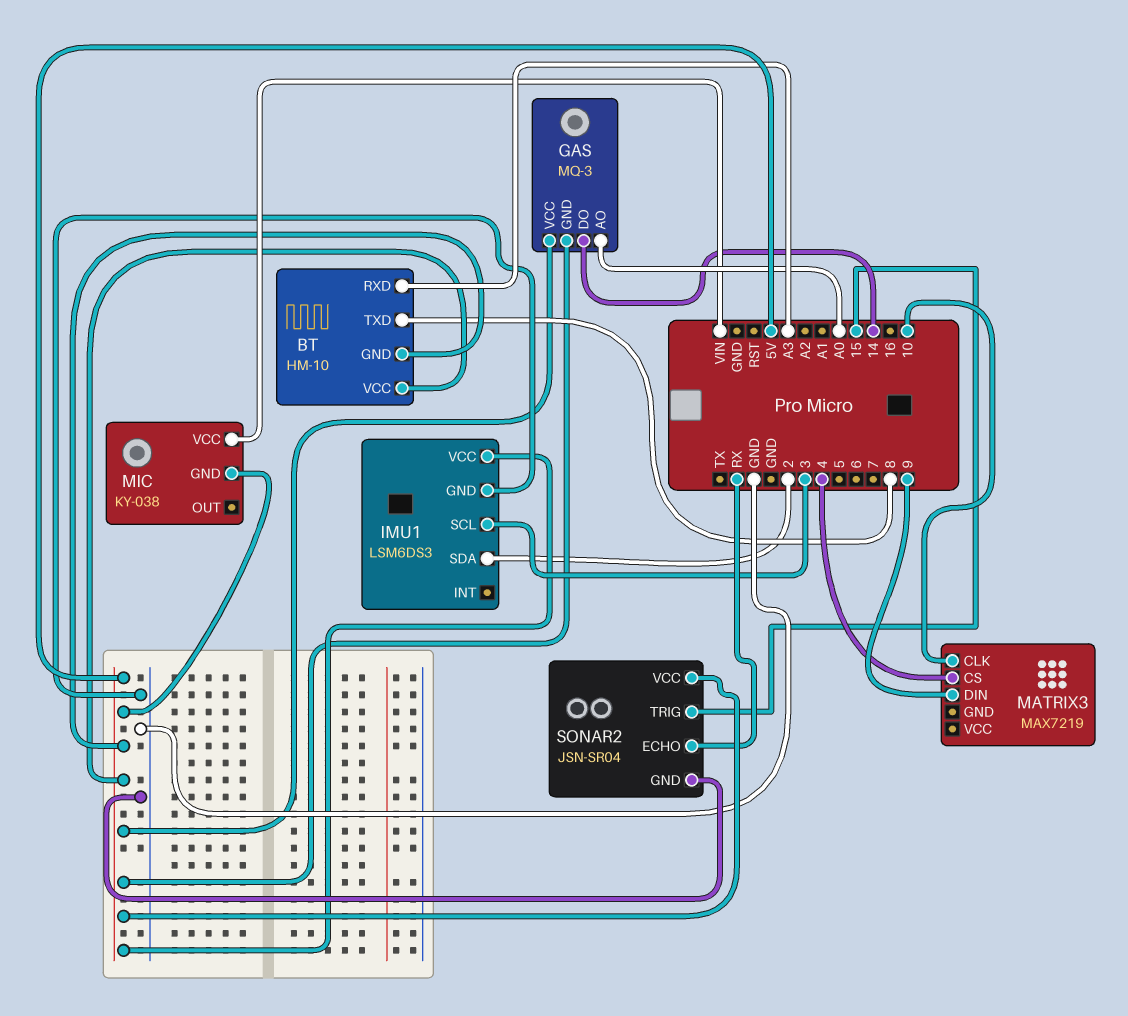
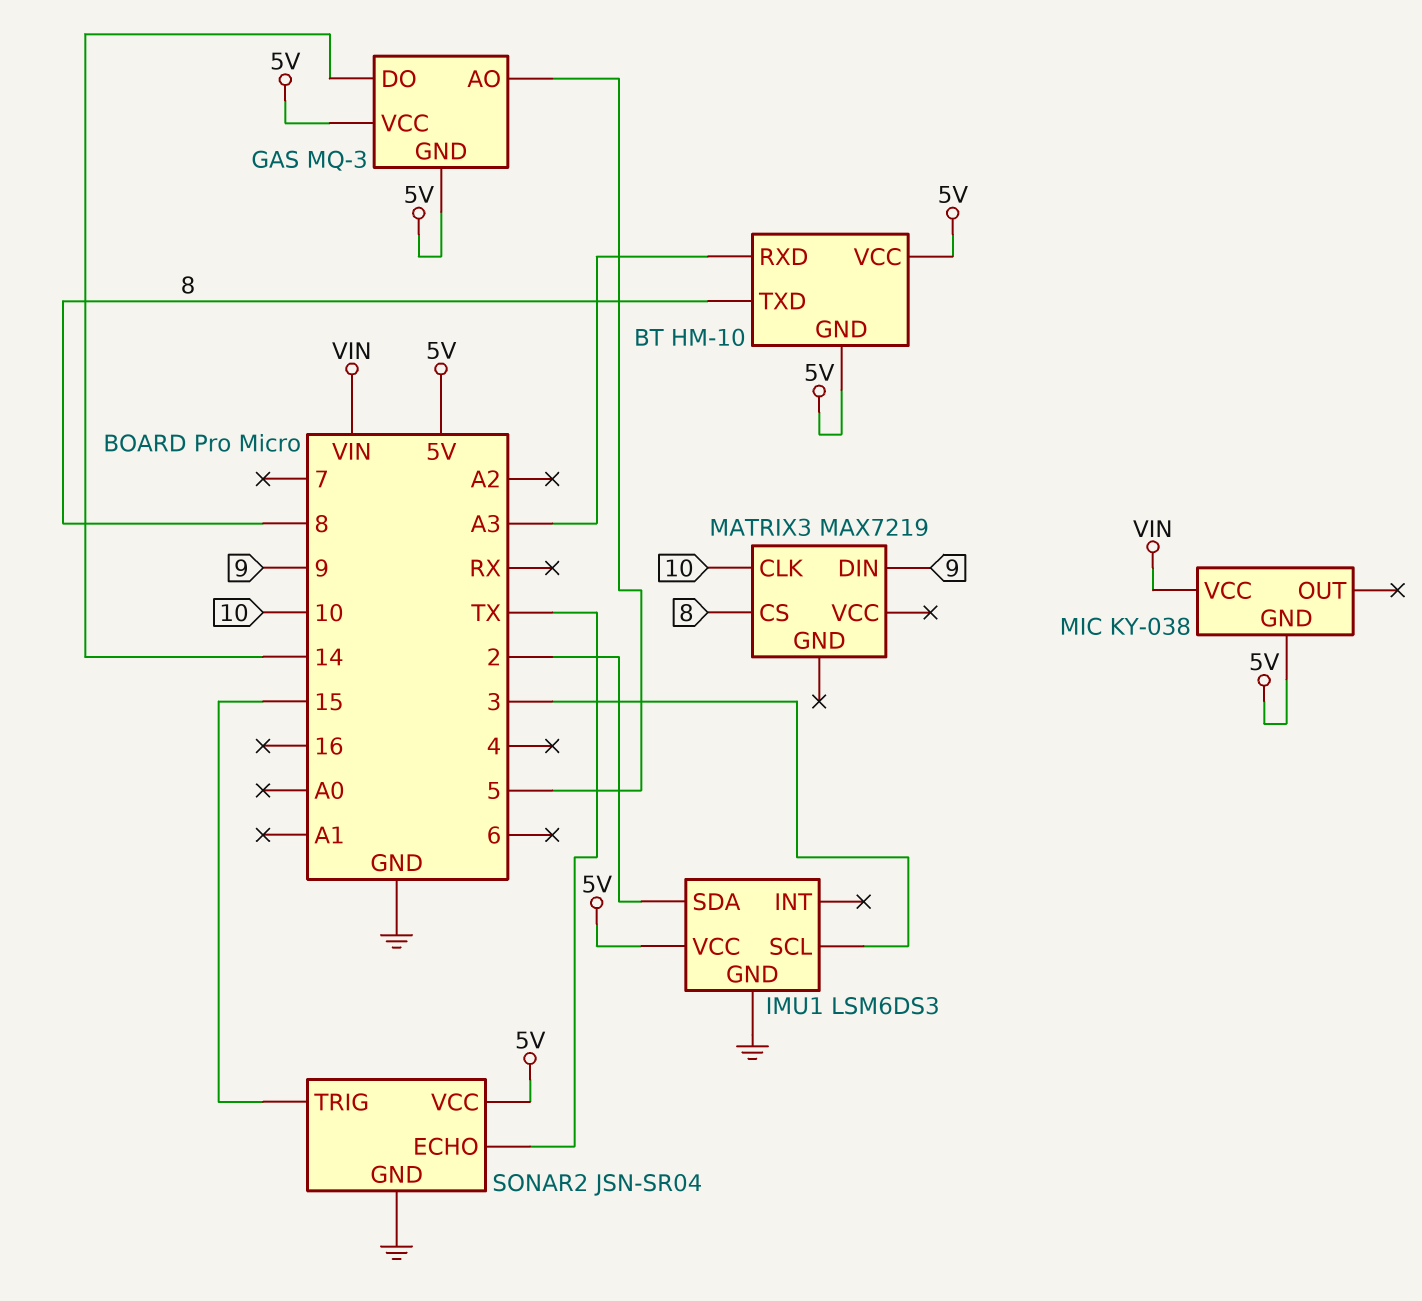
GAS pin AO: A0 -> 5
MATRIX3 pin CS: 4 -> 8
SONAR2 pin ECHO: RX -> TX

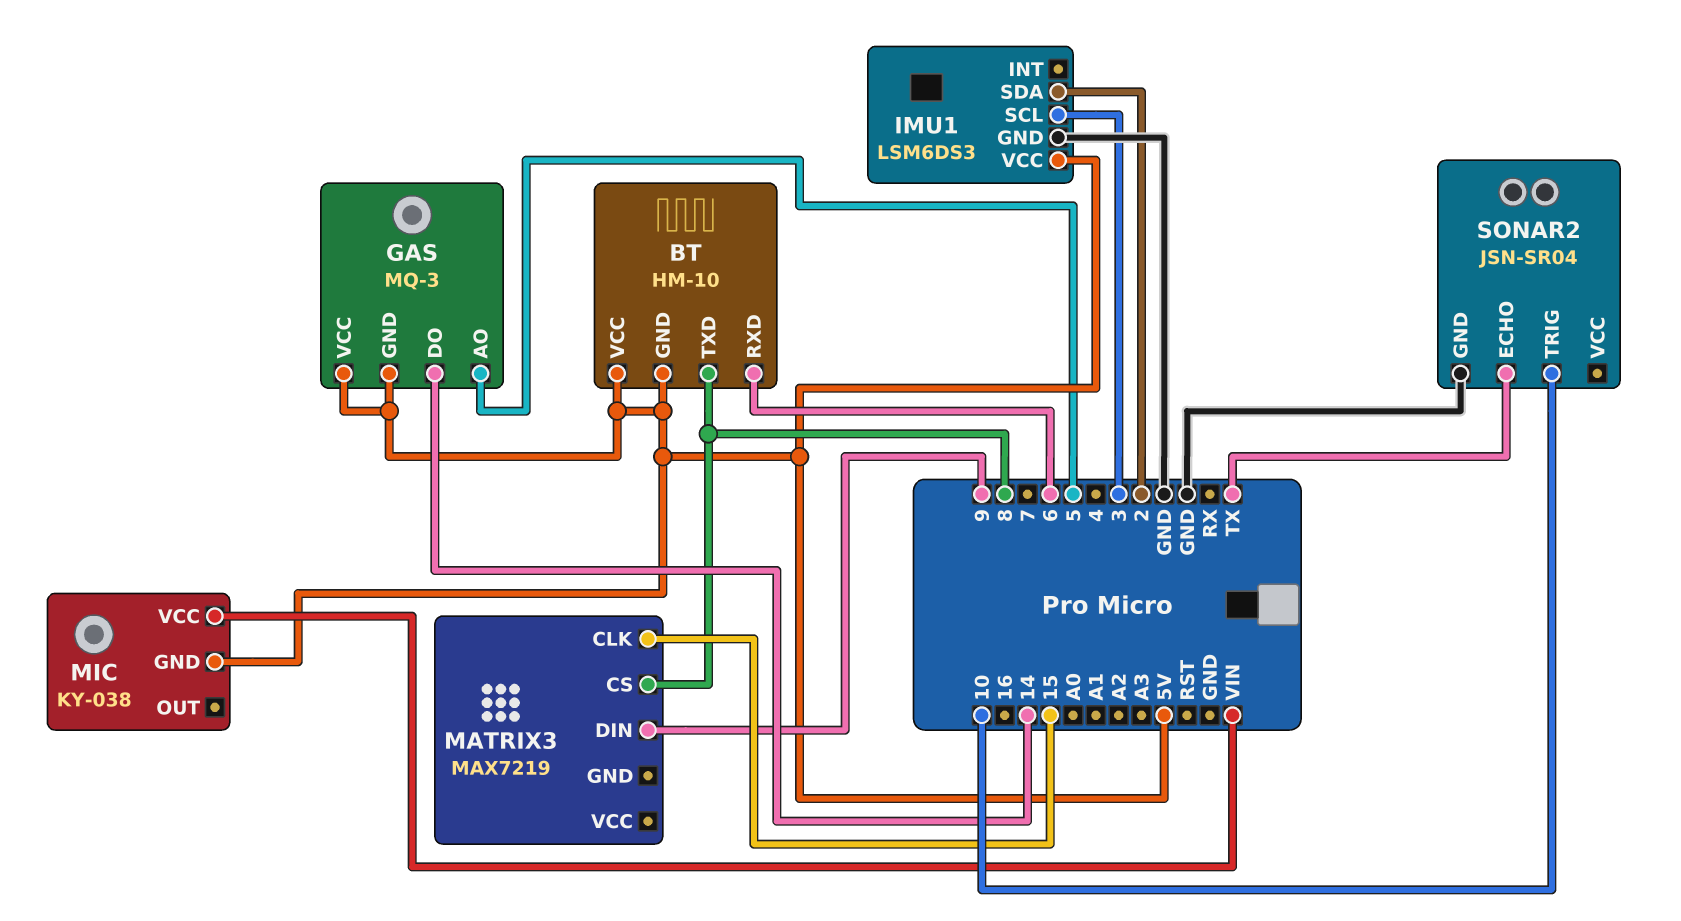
BT pin RXD: A3 -> 6
MATRIX3 pin CLK: 10 -> 15
SONAR2 pin TRIG: 15 -> 10
SONAR2 pin VCC: 5V -> none

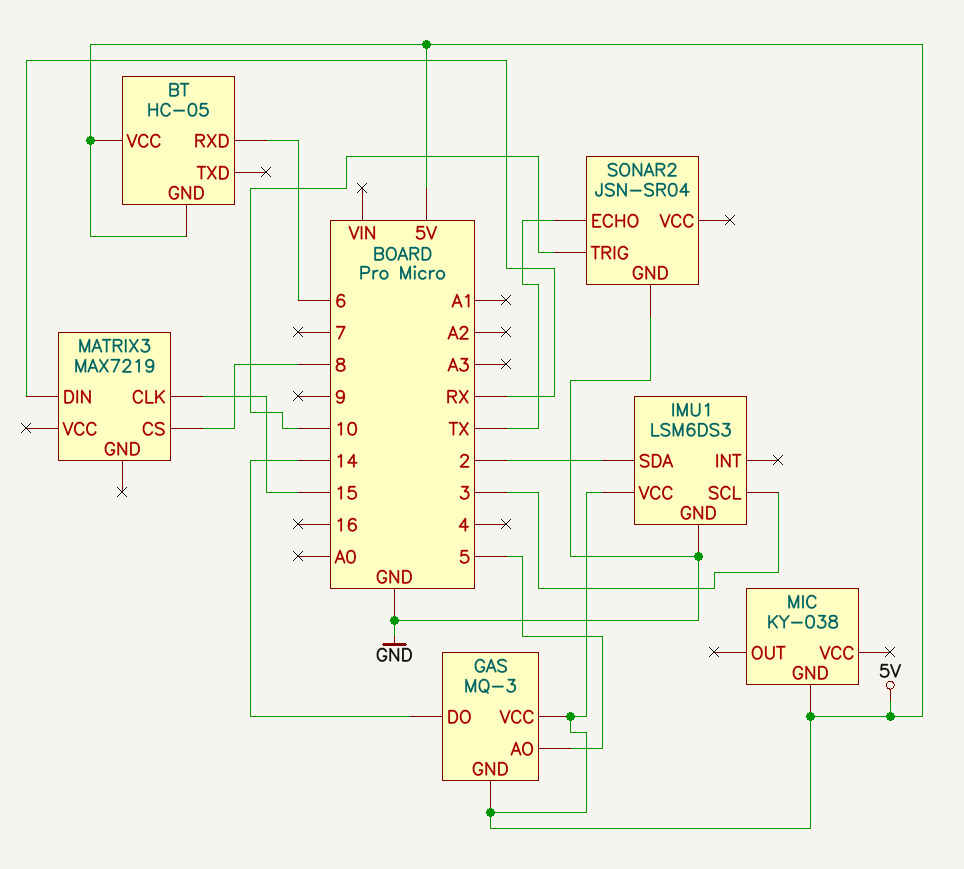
BT: HM-10 -> HC-05
BT pin TXD: 8 -> none
MATRIX3 pin DIN: 9 -> RX
MIC pin VCC: VIN -> none

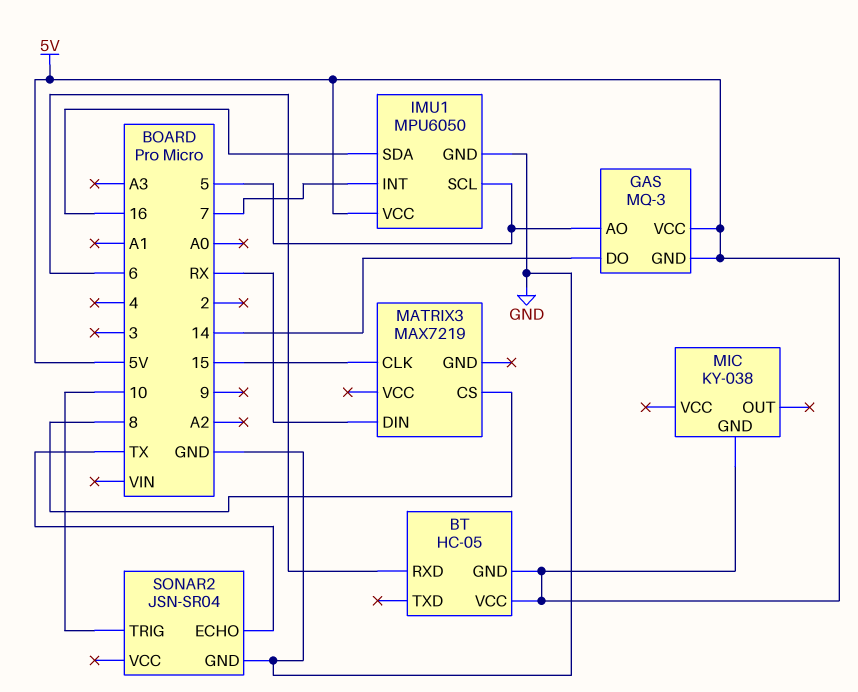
IMU1: LSM6DS3 -> MPU6050
IMU1 pin INT: none -> 7
IMU1 pin SCL: 3 -> 5
IMU1 pin SDA: 2 -> 16

